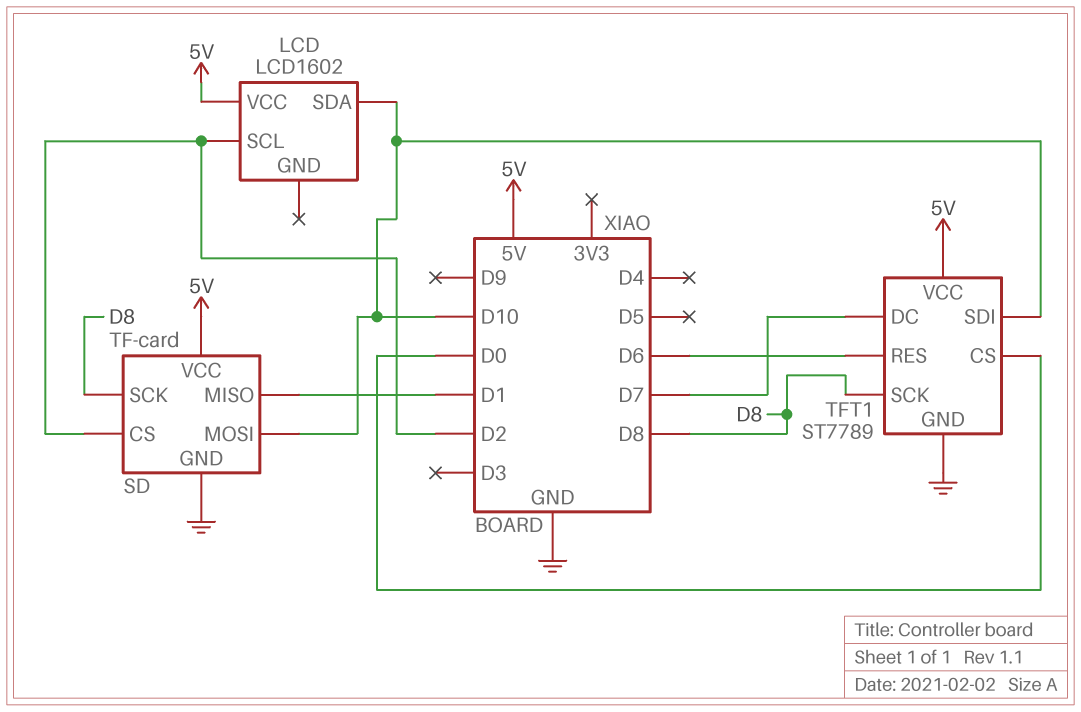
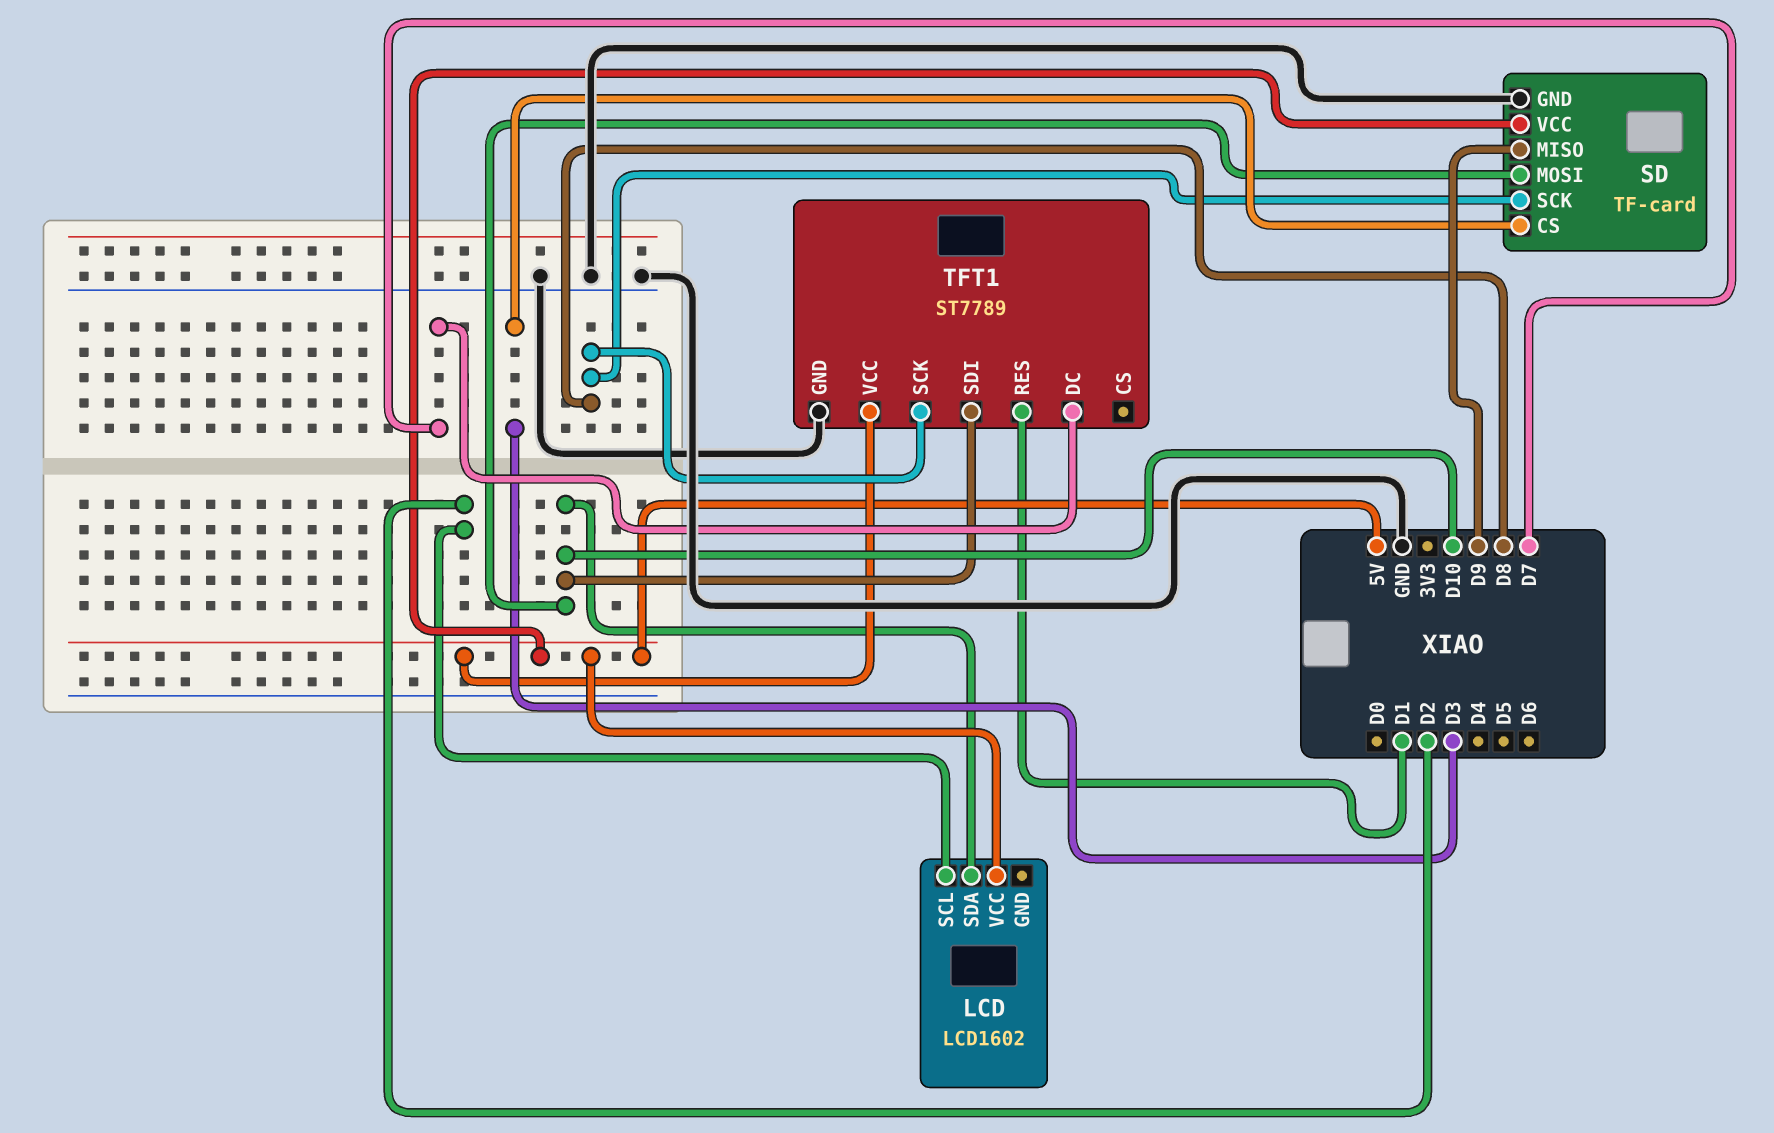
SD pin CS: D2 -> D3
SD pin MISO: D1 -> D9
TFT1 pin CS: D0 -> none
TFT1 pin RES: D6 -> D1

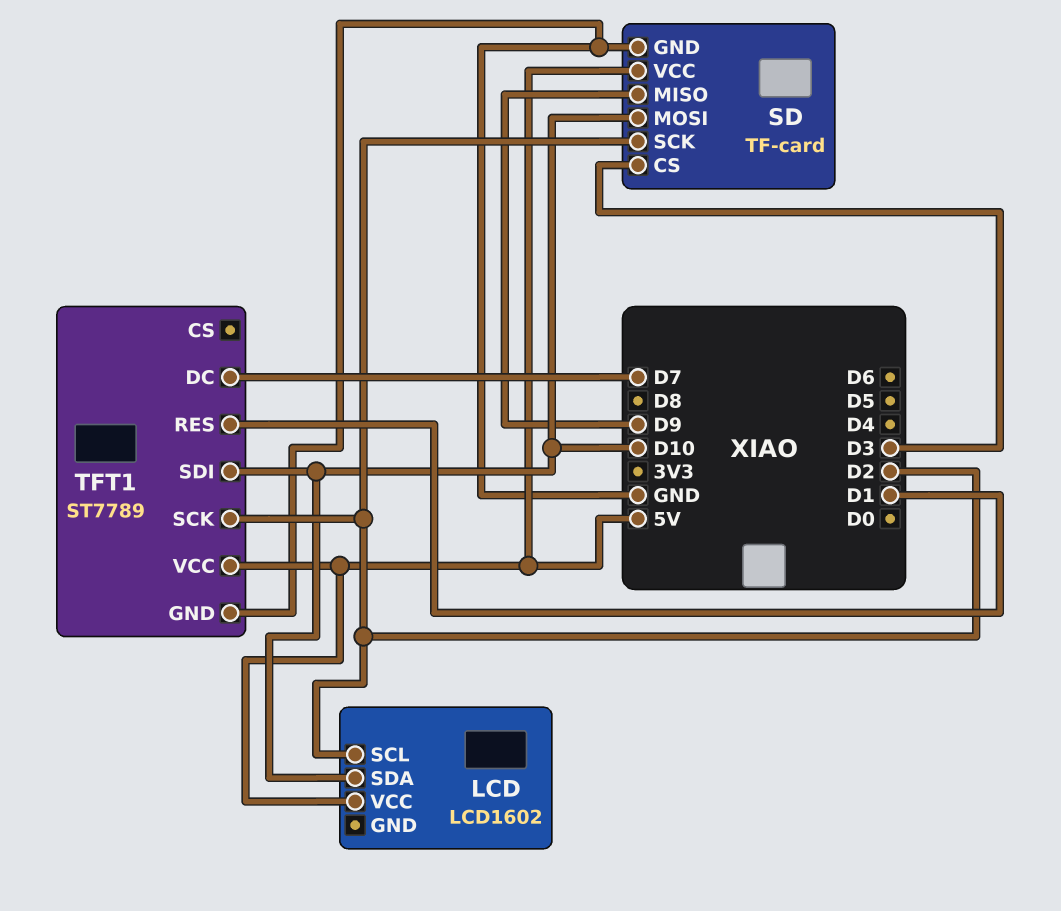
SD pin SCK: D8 -> D2
TFT1 pin SCK: D8 -> D2

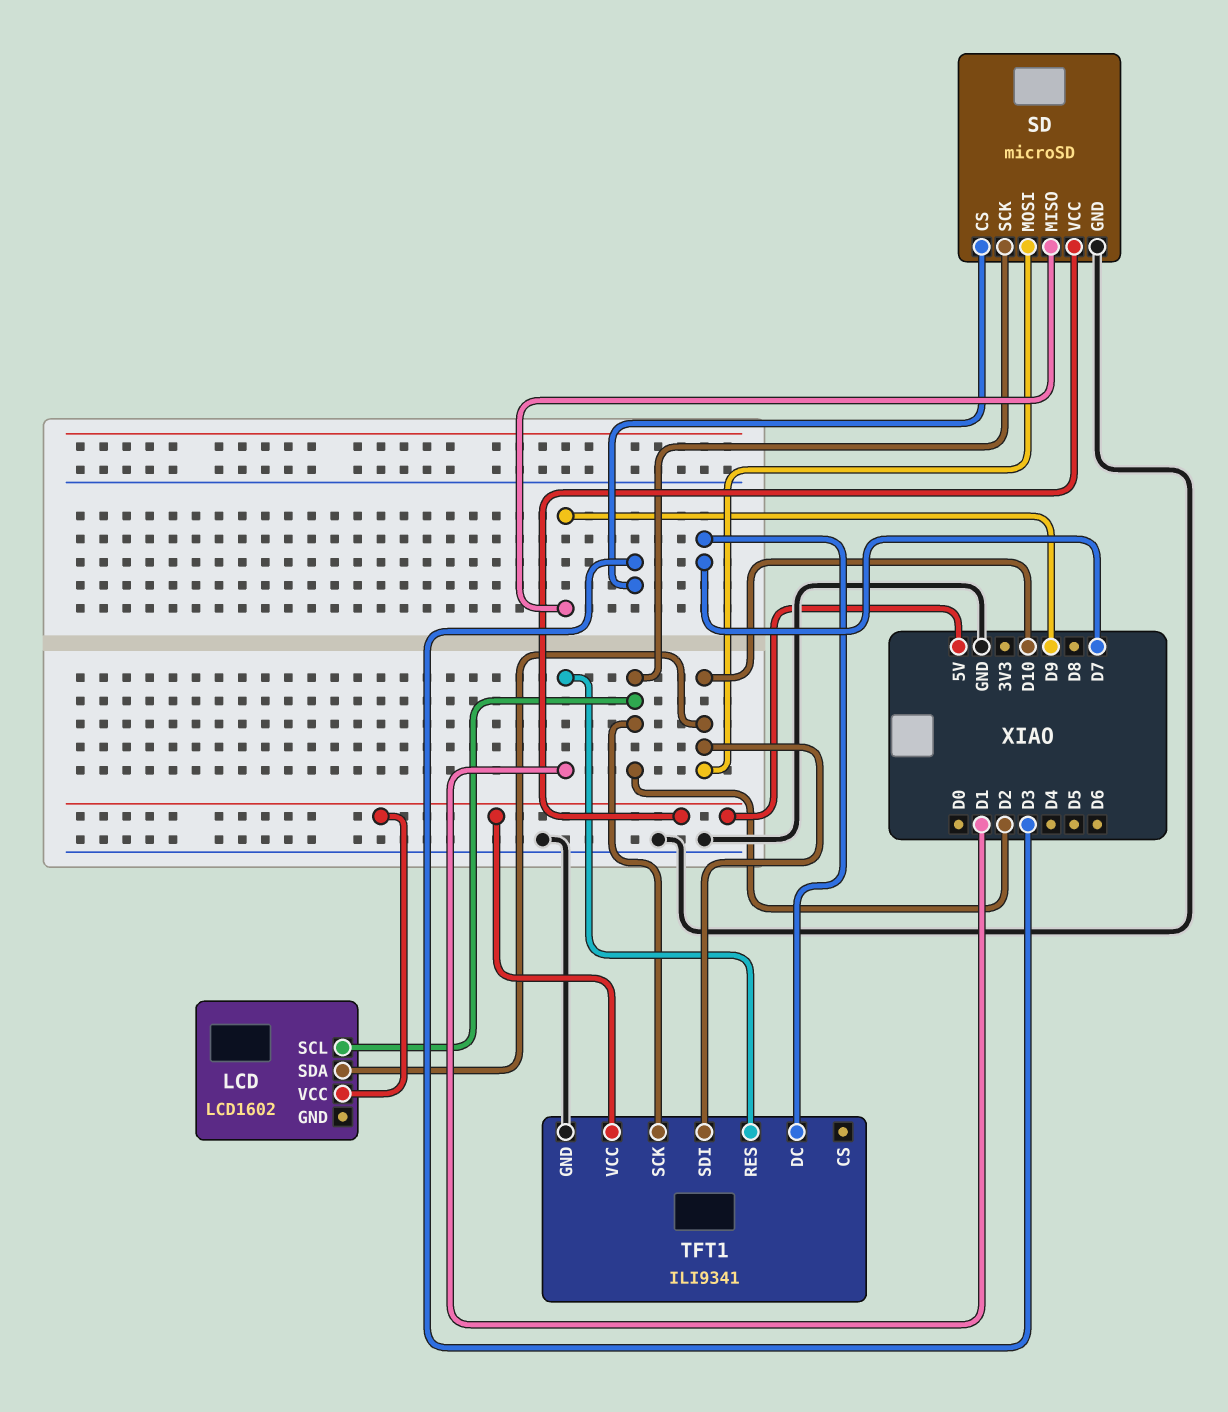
SD: TF-card -> microSD
TFT1: ST7789 -> ILI9341

